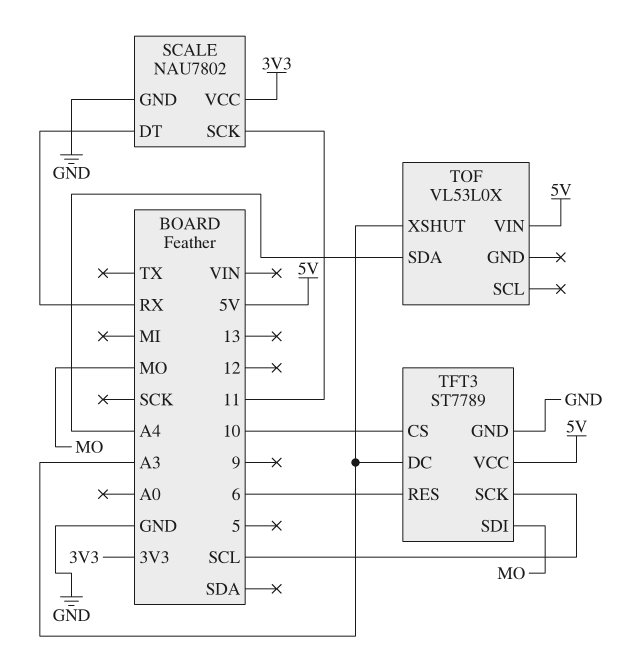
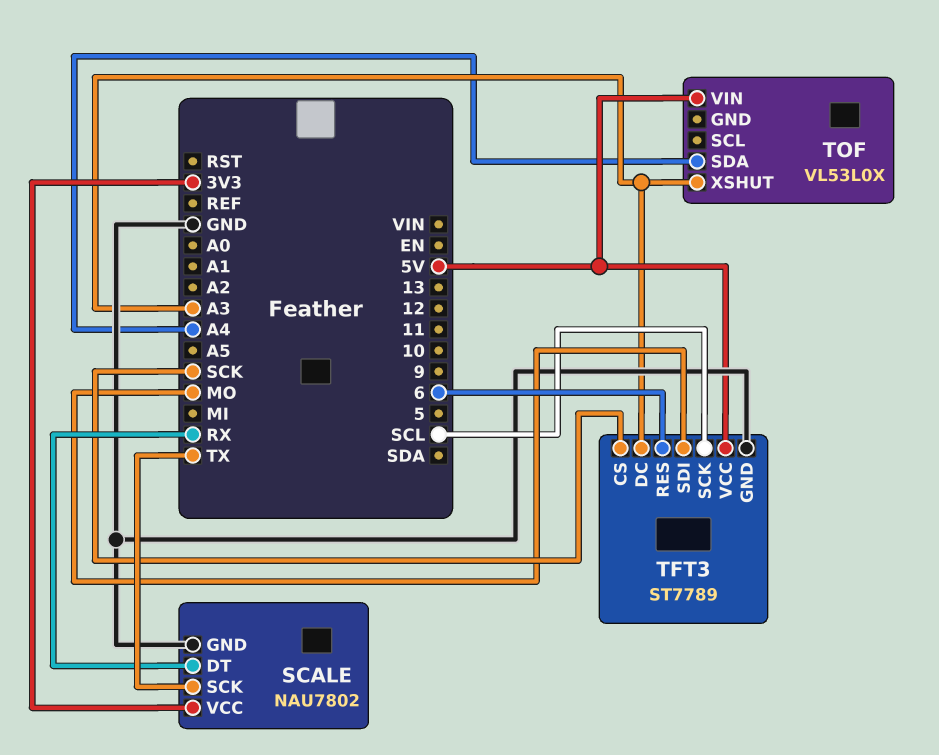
SCALE pin SCK: 11 -> TX
TFT3 pin CS: 10 -> SCK

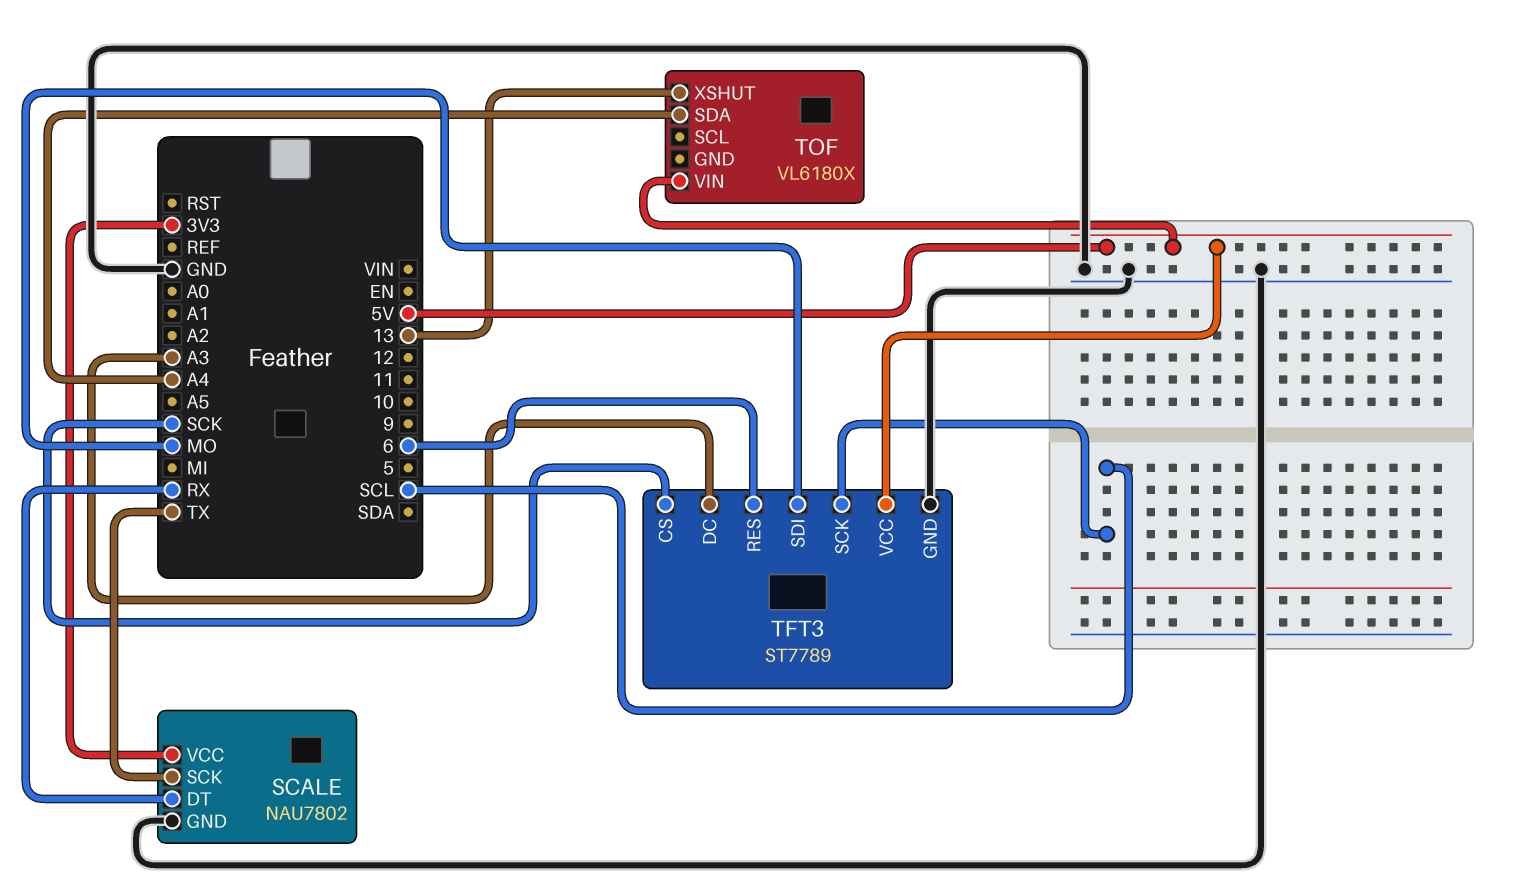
TOF: VL53L0X -> VL6180X
TOF pin XSHUT: A3 -> 13

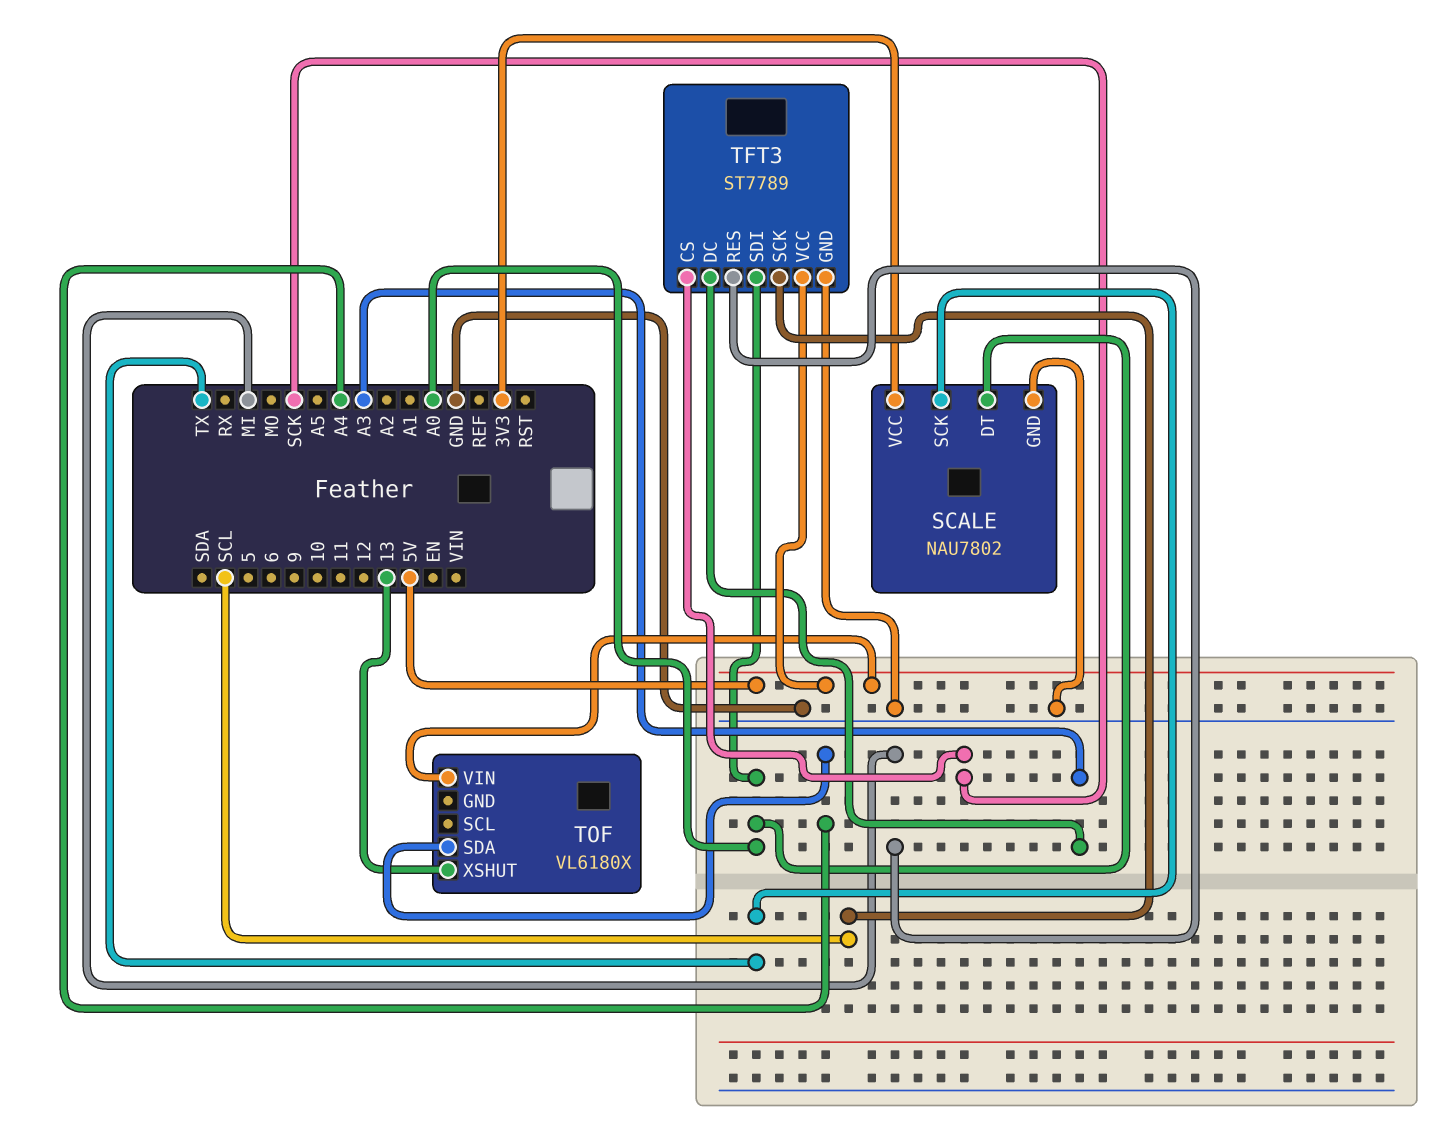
SCALE pin DT: RX -> A0
TFT3 pin RES: 6 -> MI
TFT3 pin SDI: MO -> A0

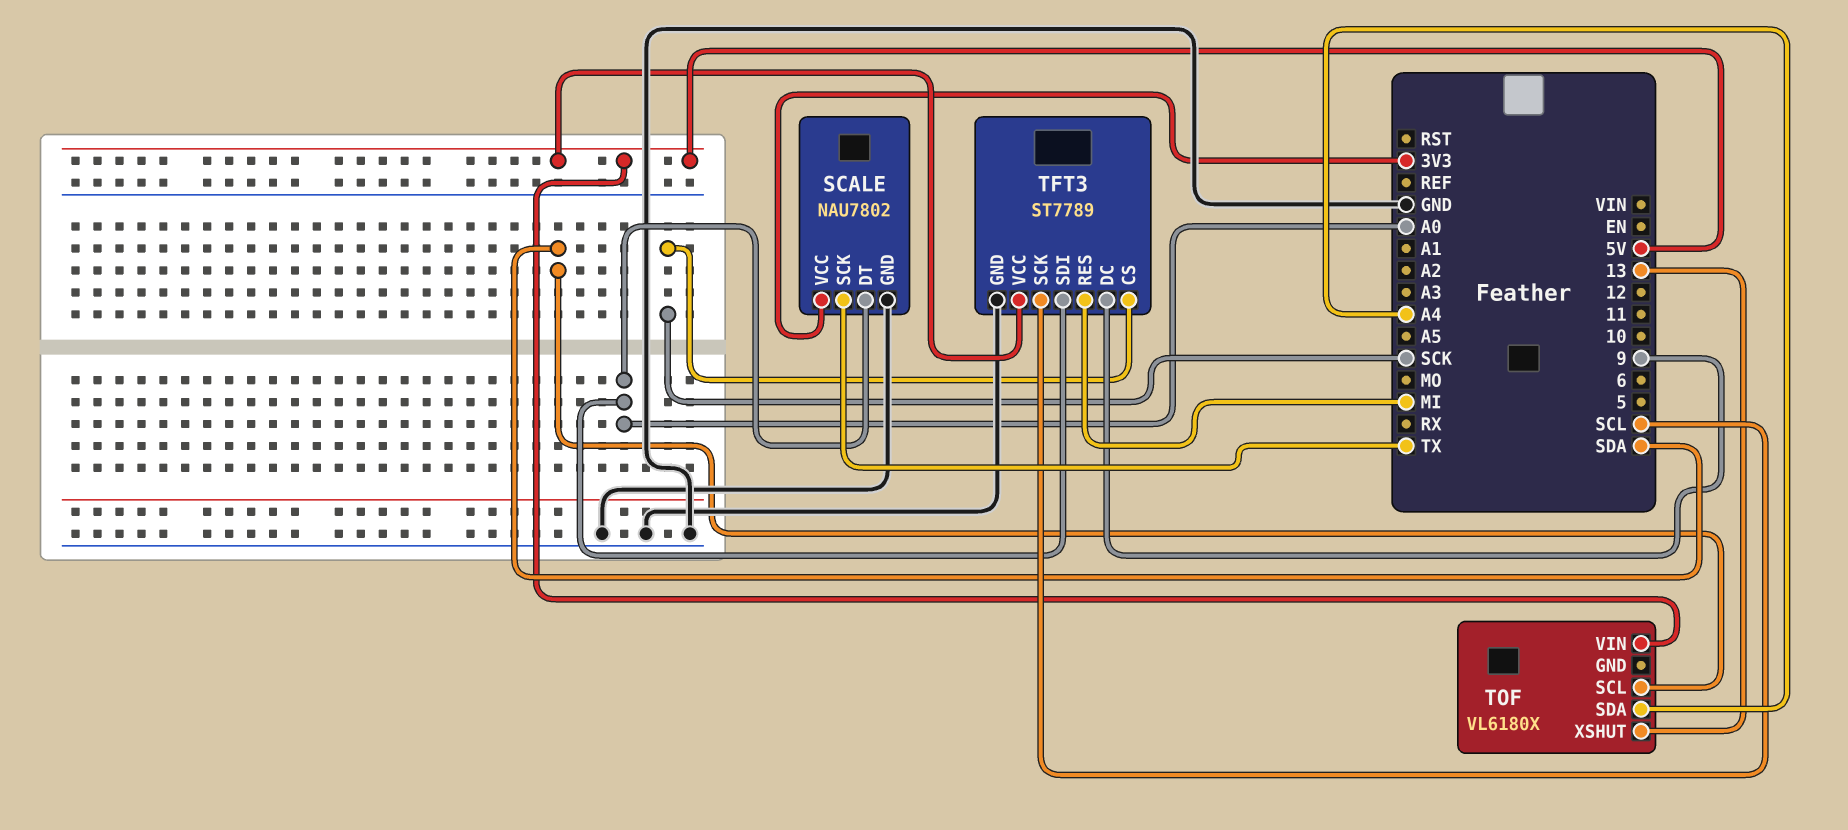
TFT3 pin DC: A3 -> 9
TOF pin SCL: none -> SDA

